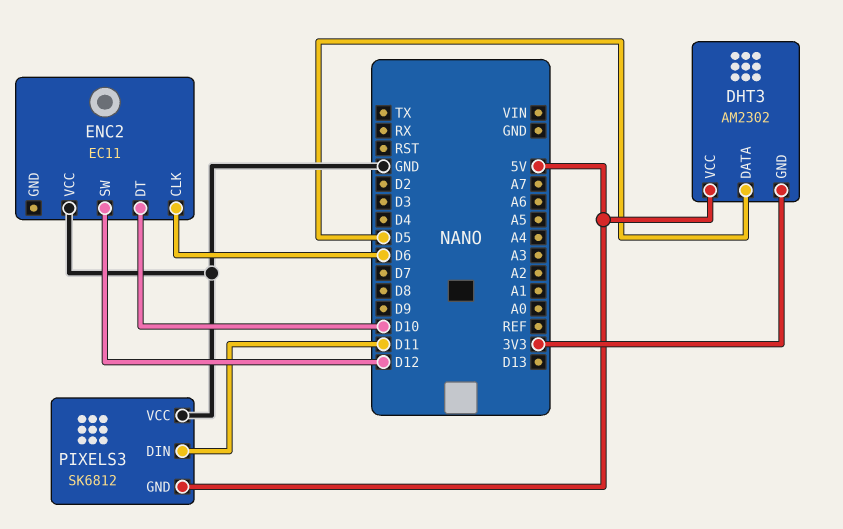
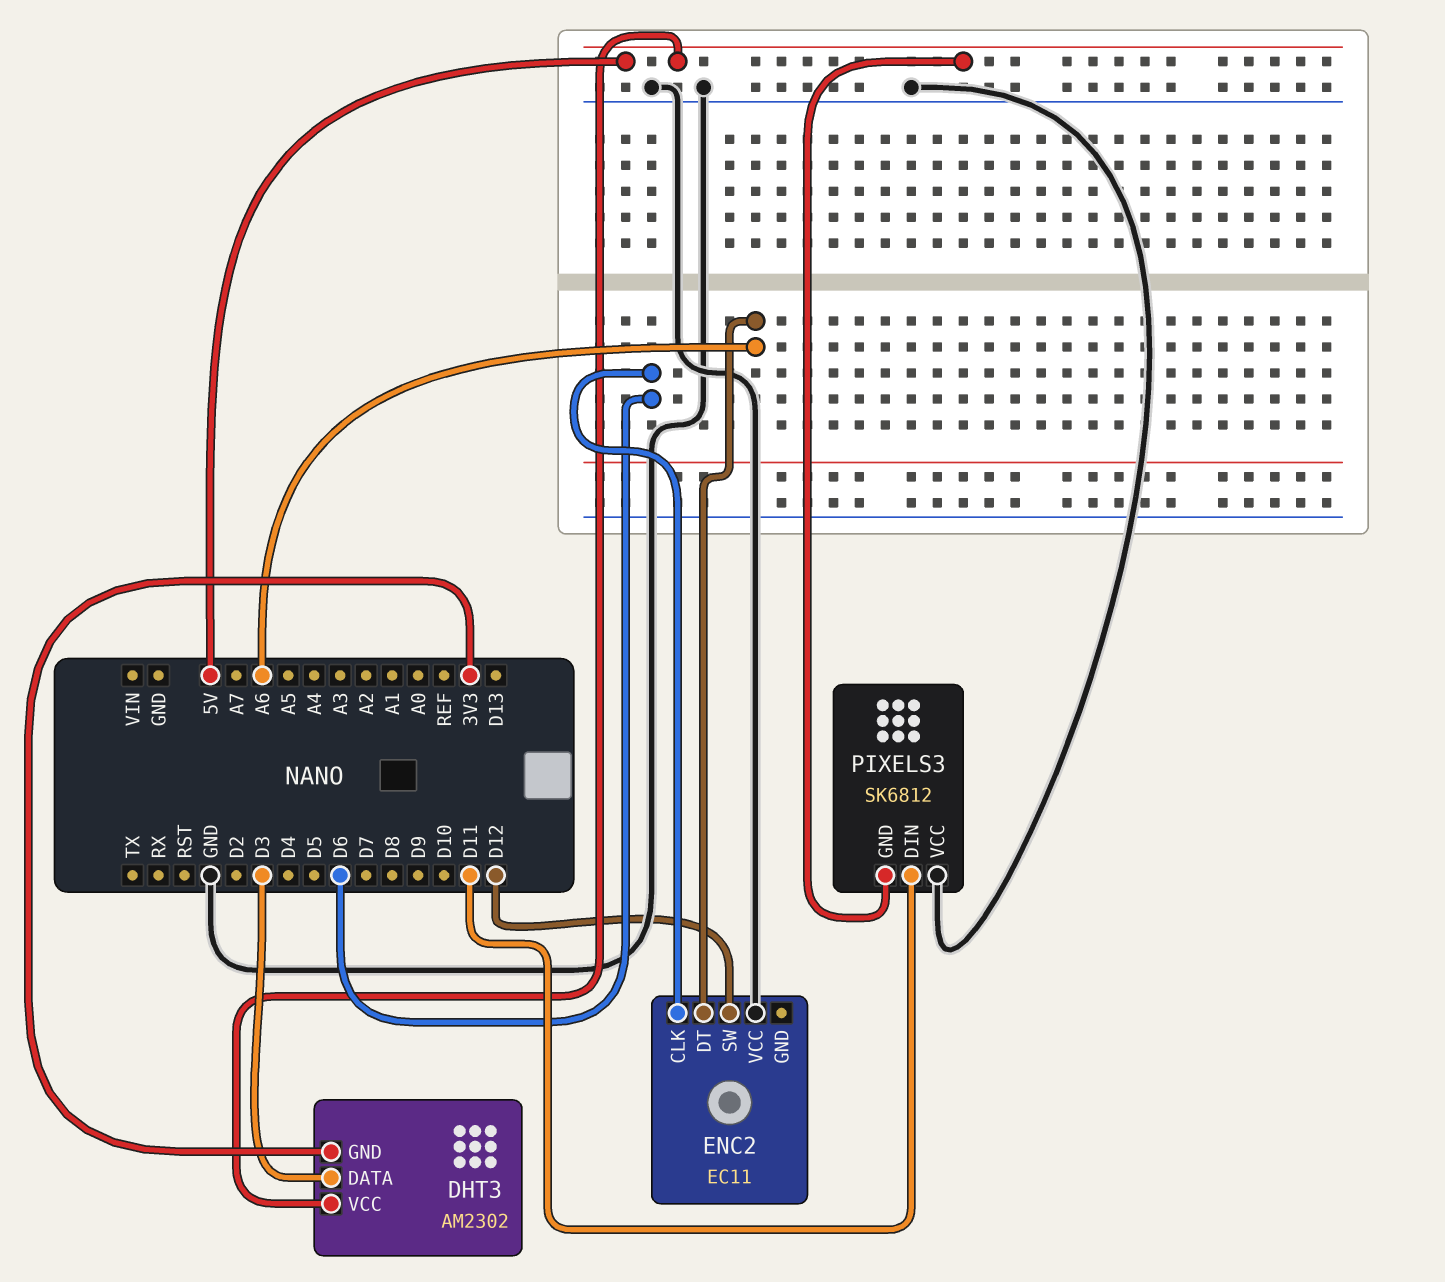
DHT3 pin DATA: D5 -> D3
ENC2 pin DT: D10 -> A6

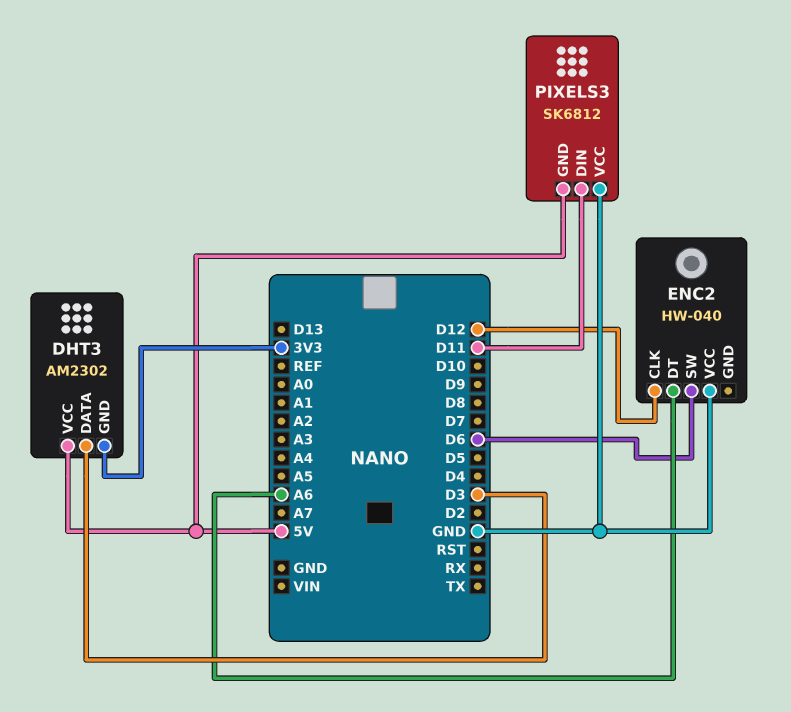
ENC2: EC11 -> HW-040
ENC2 pin CLK: D6 -> D12
ENC2 pin SW: D12 -> D6

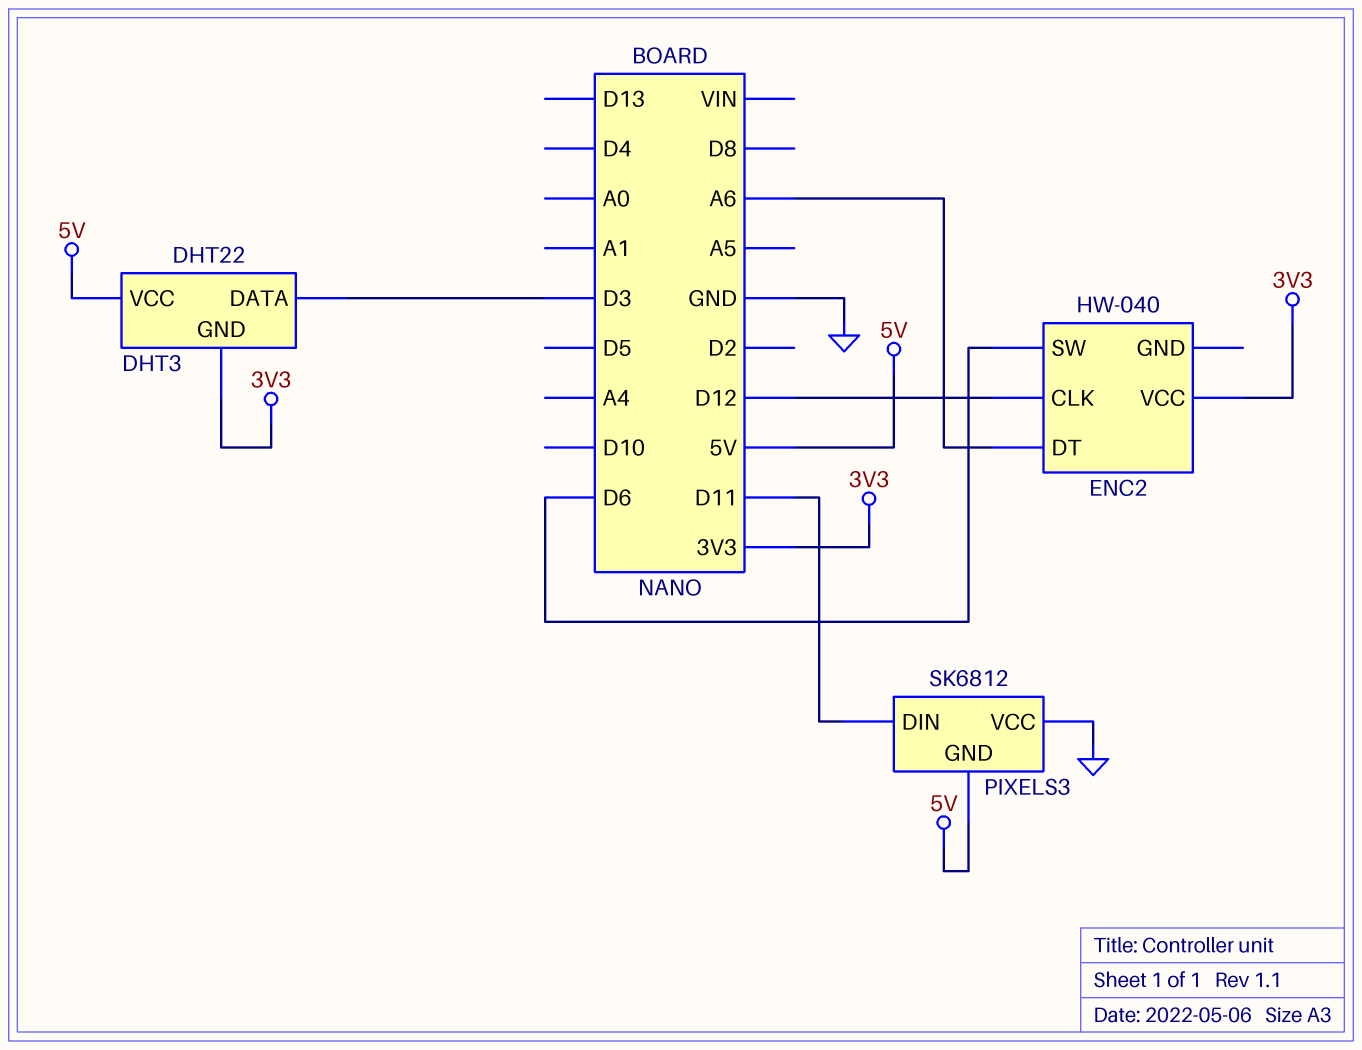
DHT3: AM2302 -> DHT22
ENC2 pin VCC: GND -> 3V3

